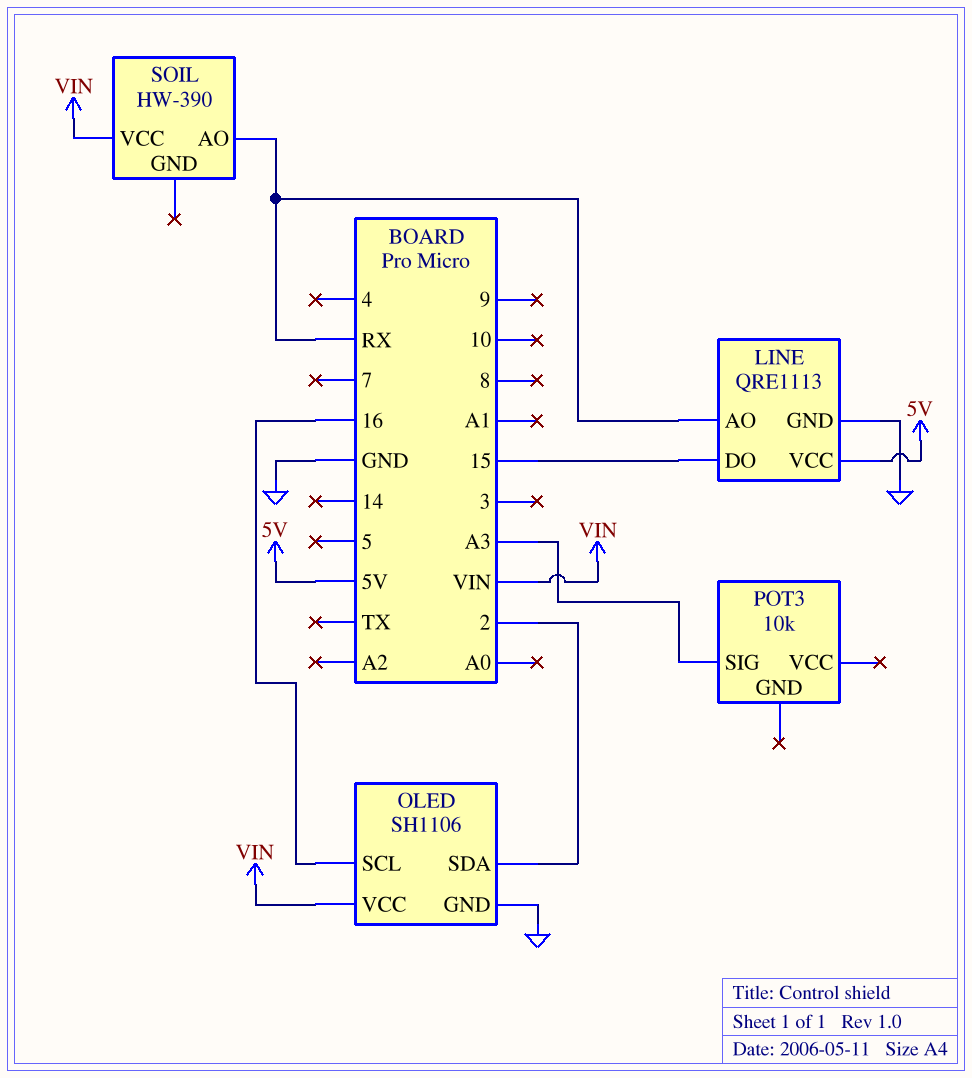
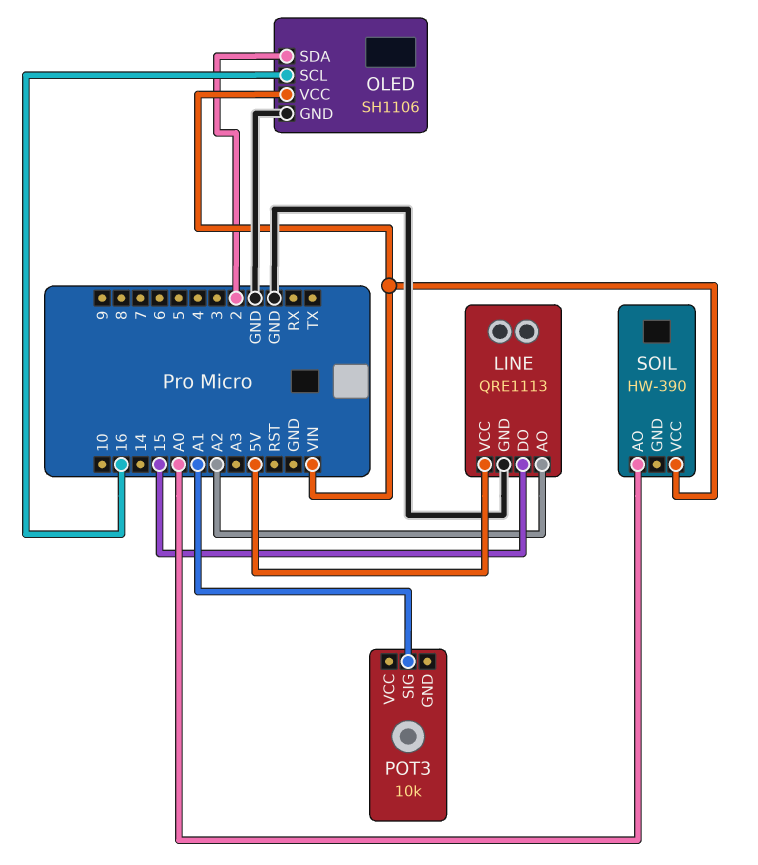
LINE pin AO: RX -> A2
POT3 pin SIG: A3 -> A1
SOIL pin AO: RX -> A0

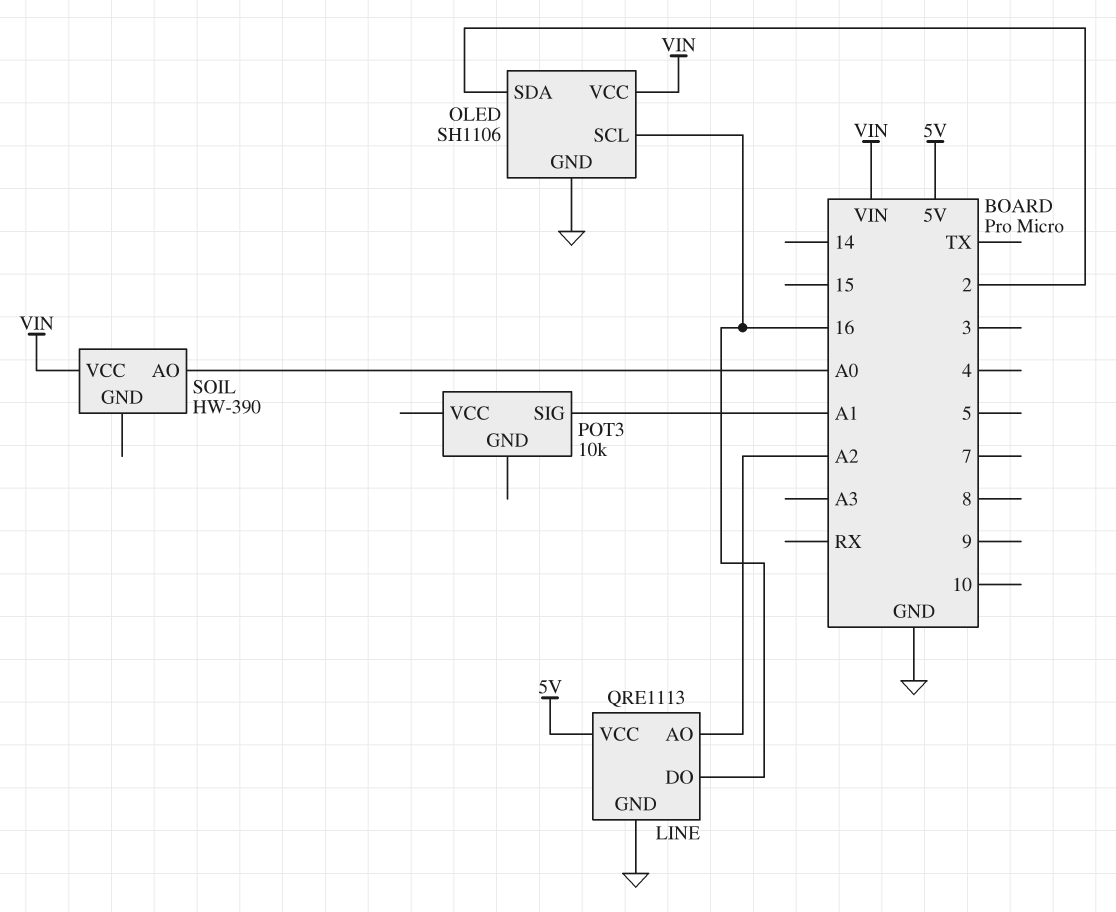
LINE pin DO: 15 -> 16

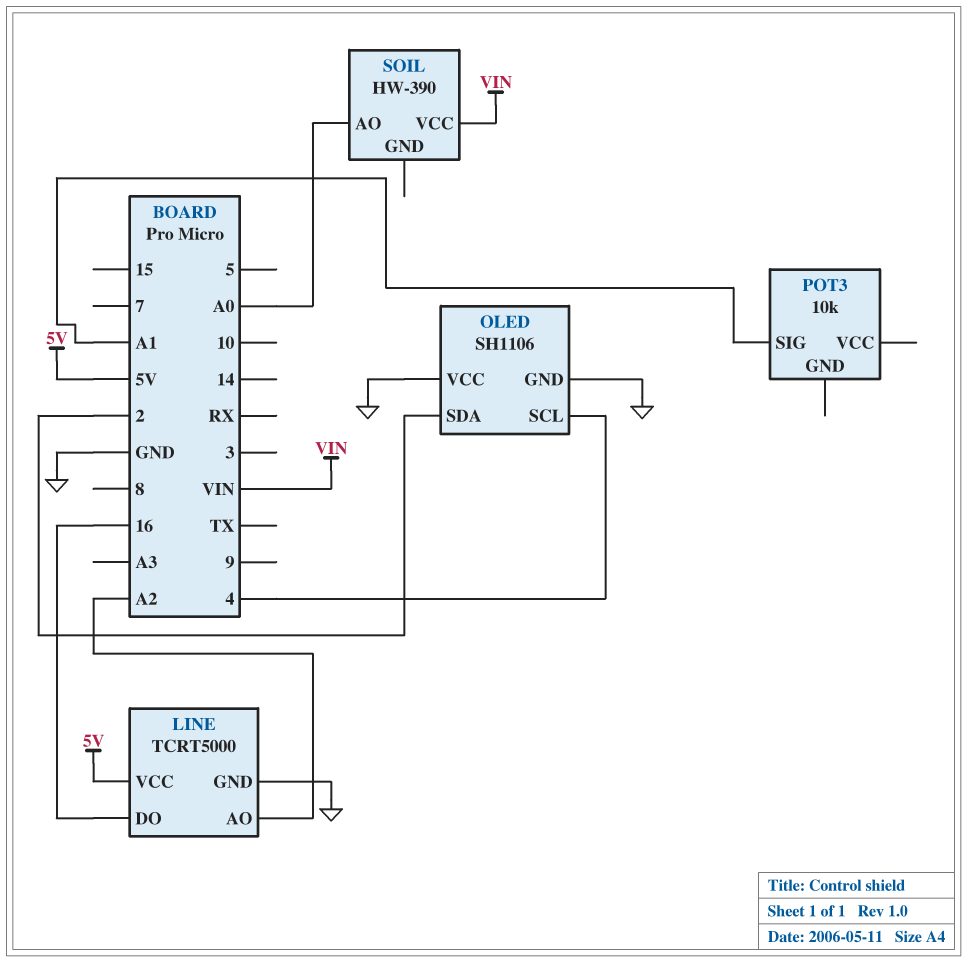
LINE: QRE1113 -> TCRT5000
OLED pin SCL: 16 -> 4
OLED pin VCC: VIN -> GND

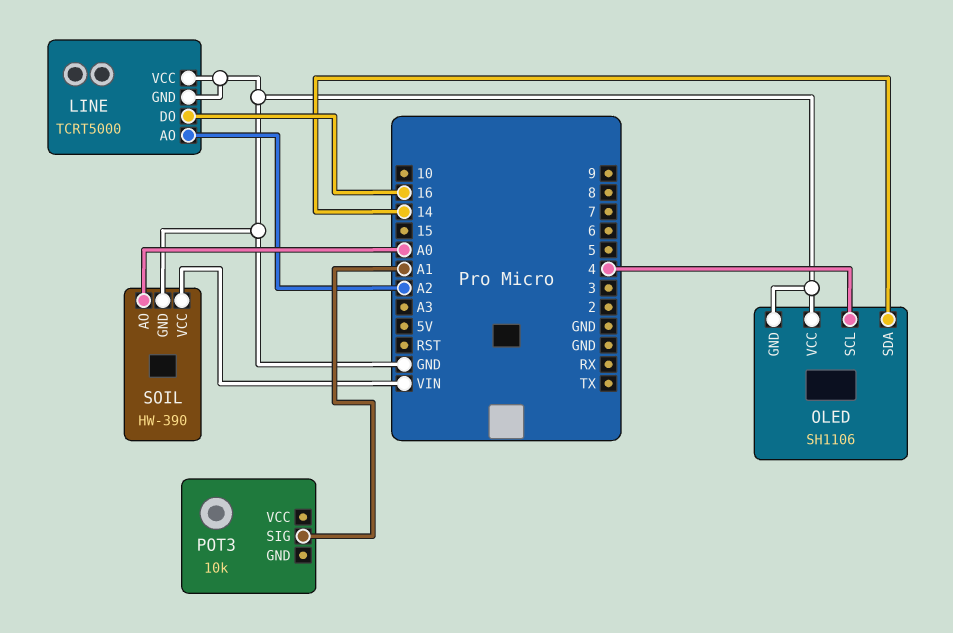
LINE pin VCC: 5V -> GND
OLED pin SDA: 2 -> 14
SOIL pin GND: none -> GND

